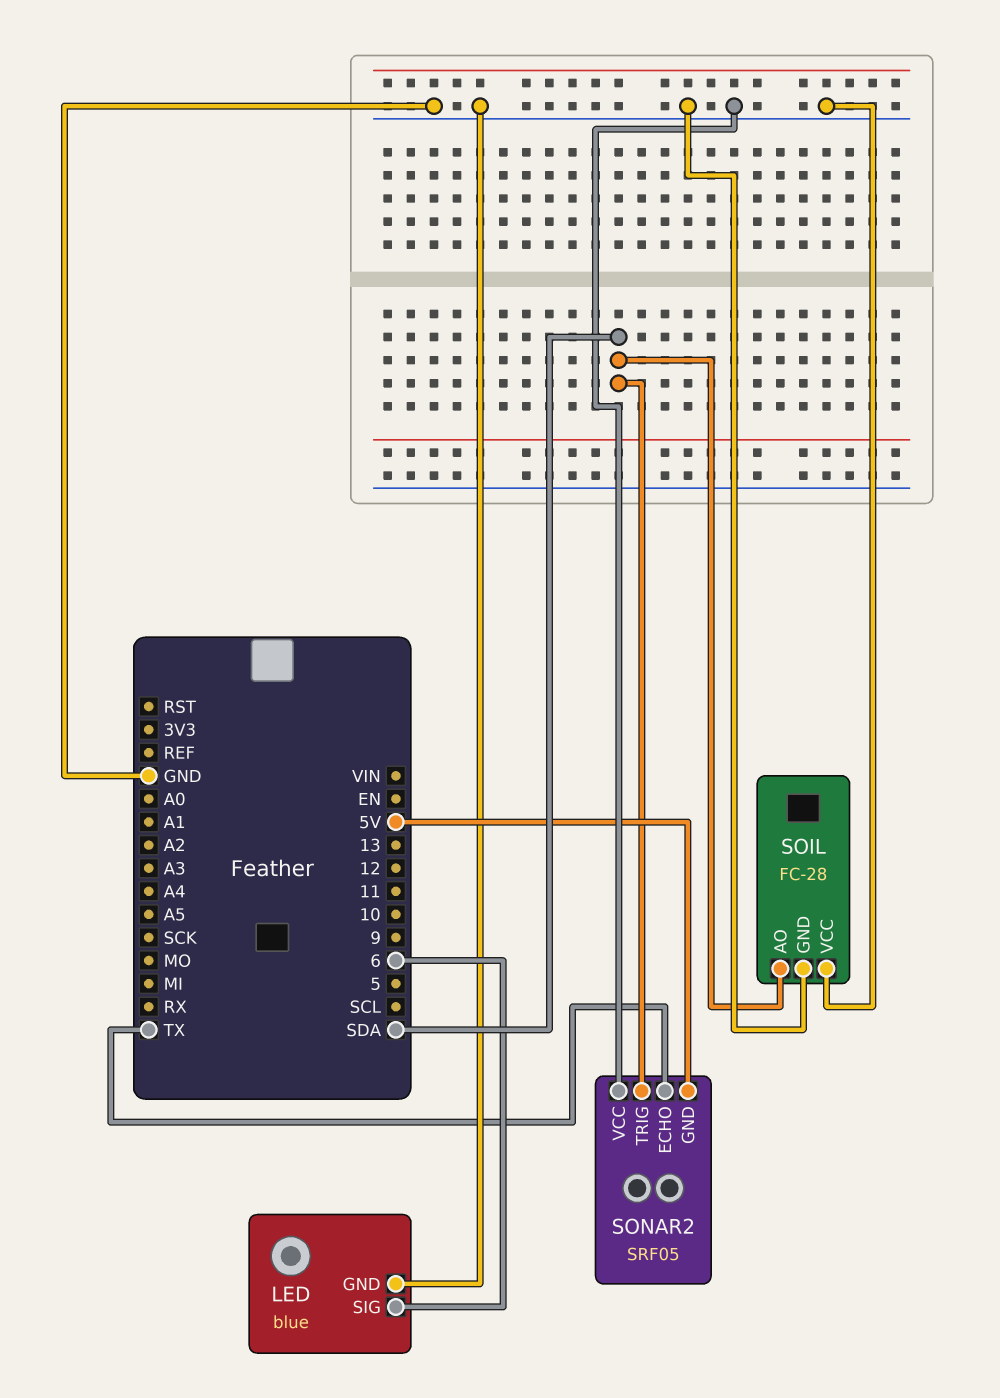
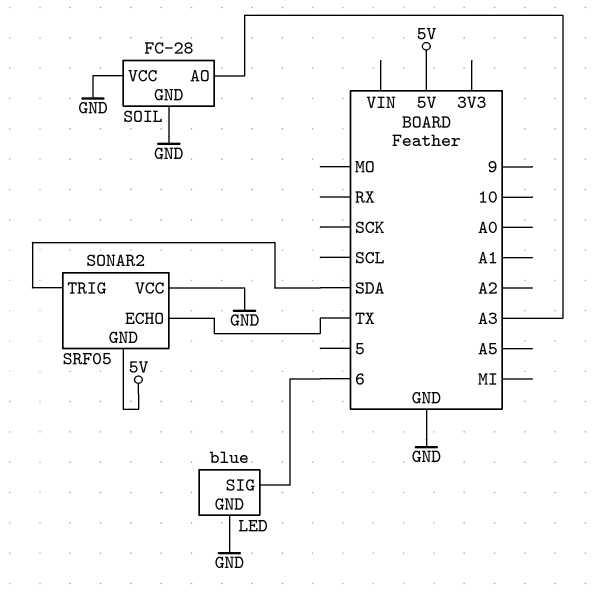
SOIL pin AO: SDA -> A3

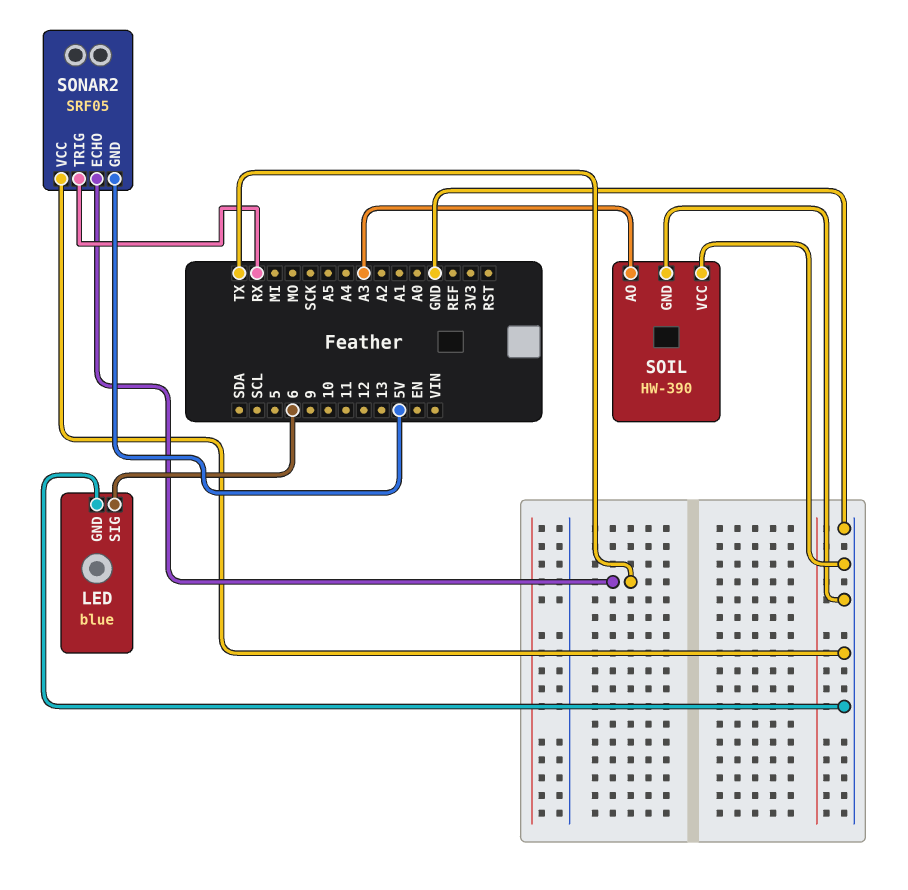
SOIL: FC-28 -> HW-390
SONAR2 pin TRIG: SDA -> RX

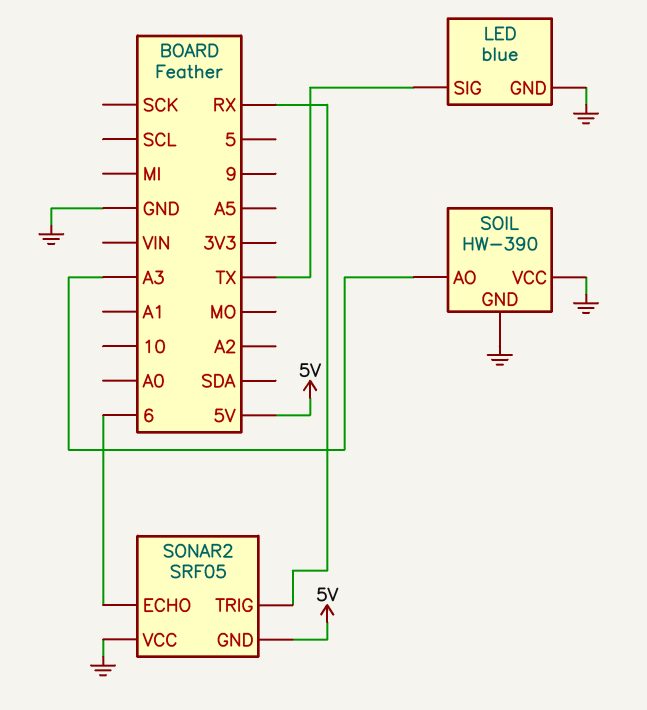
LED pin SIG: 6 -> TX
SONAR2 pin ECHO: TX -> 6

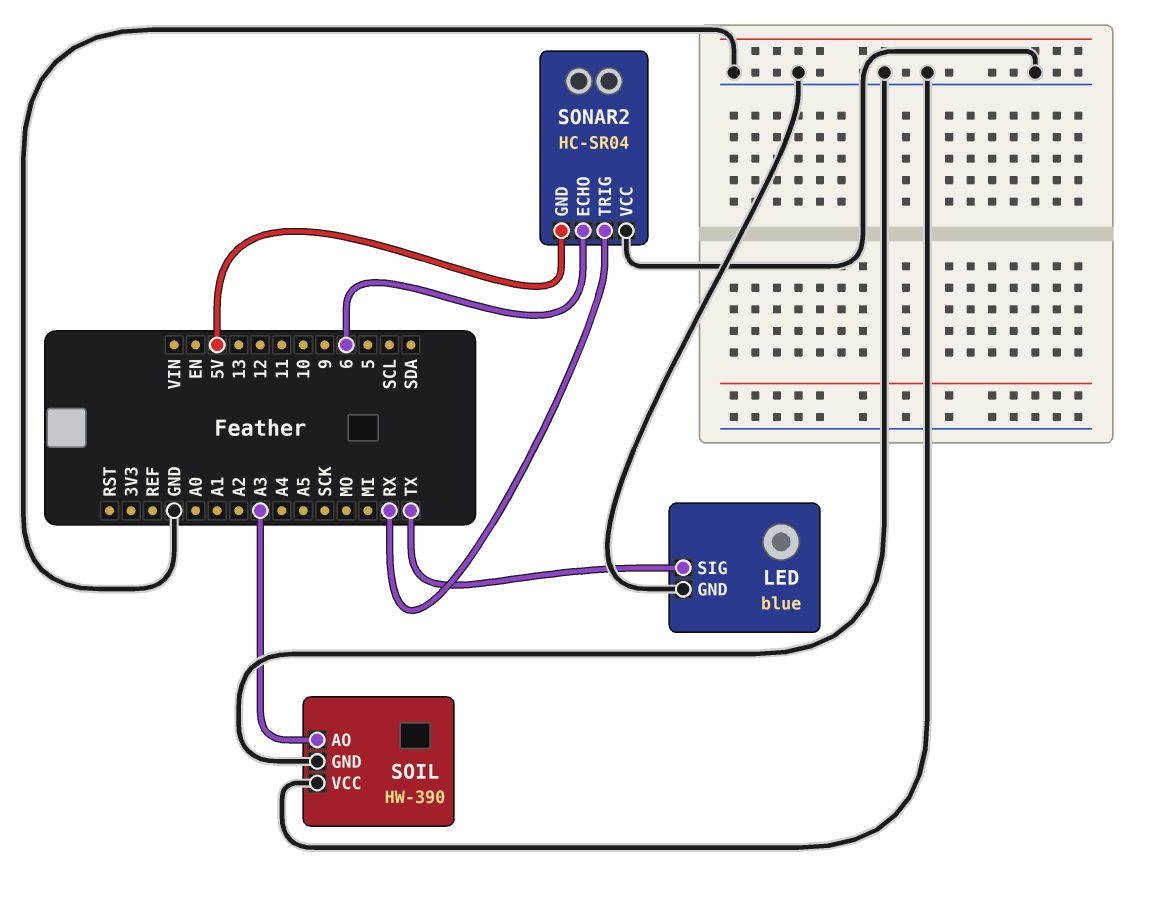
SONAR2: SRF05 -> HC-SR04

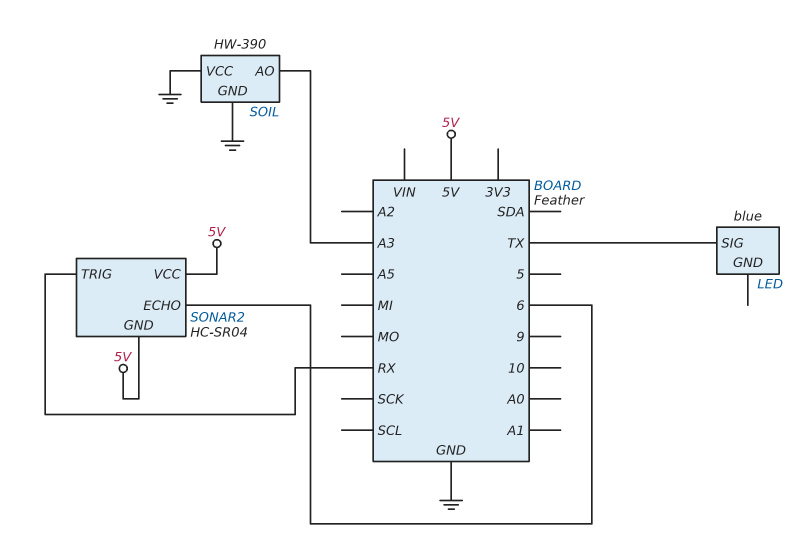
LED pin GND: GND -> none
SONAR2 pin VCC: GND -> 5V

